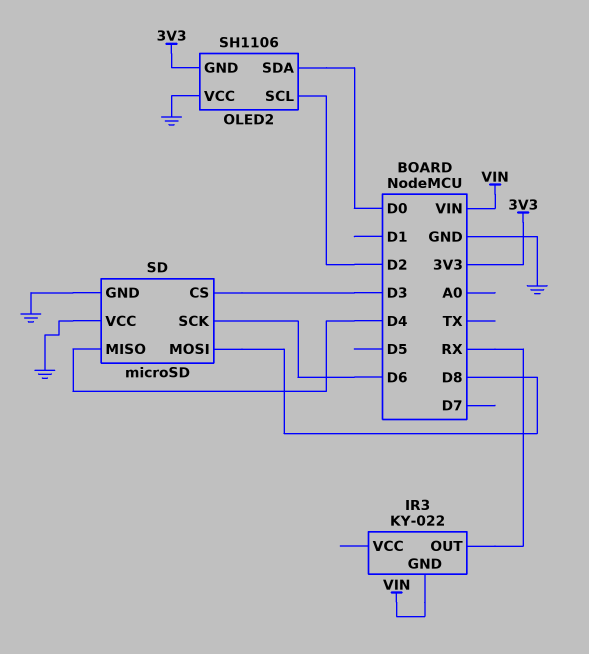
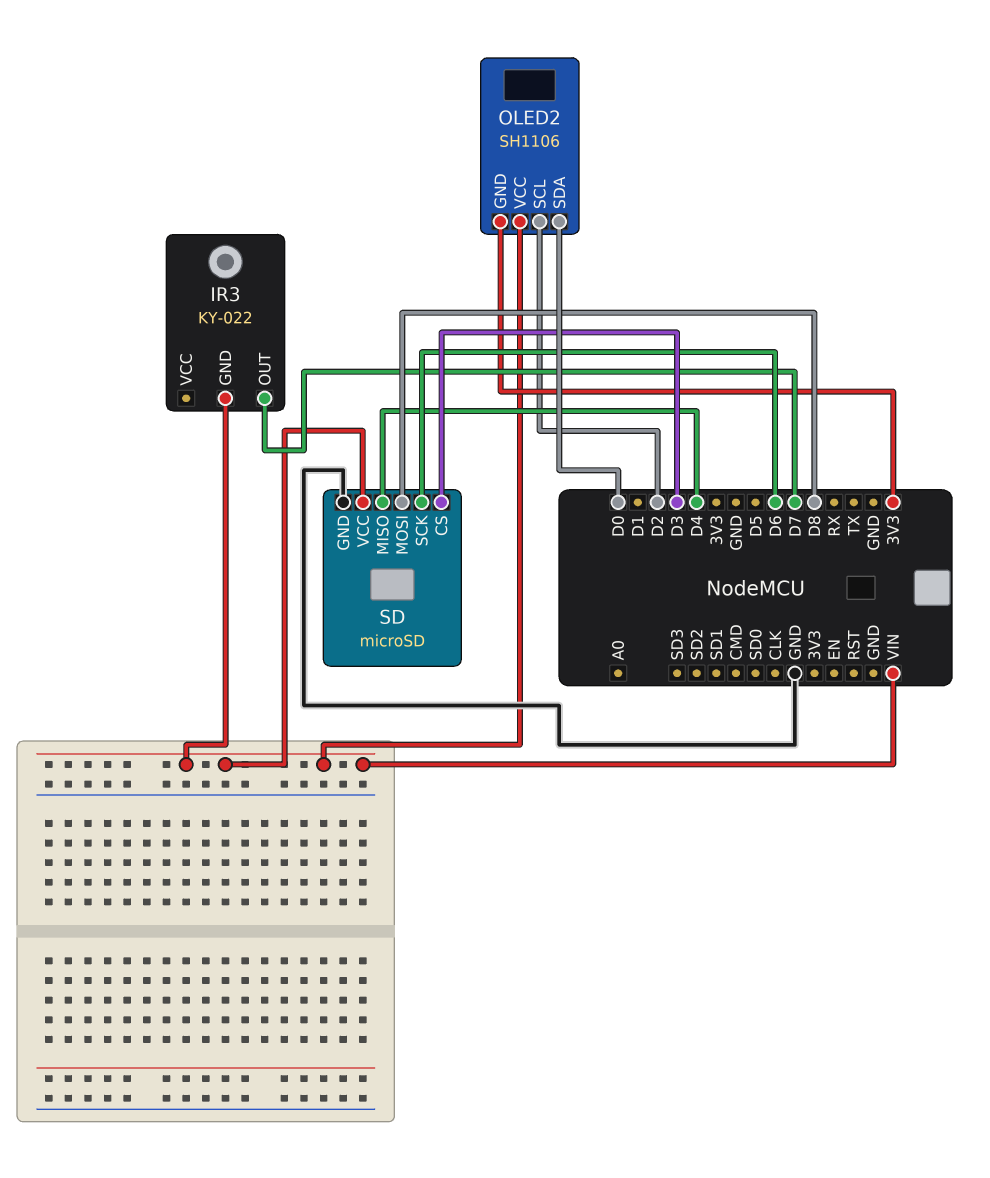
IR3 pin OUT: RX -> D7
OLED2 pin VCC: GND -> VIN
SD pin VCC: GND -> VIN

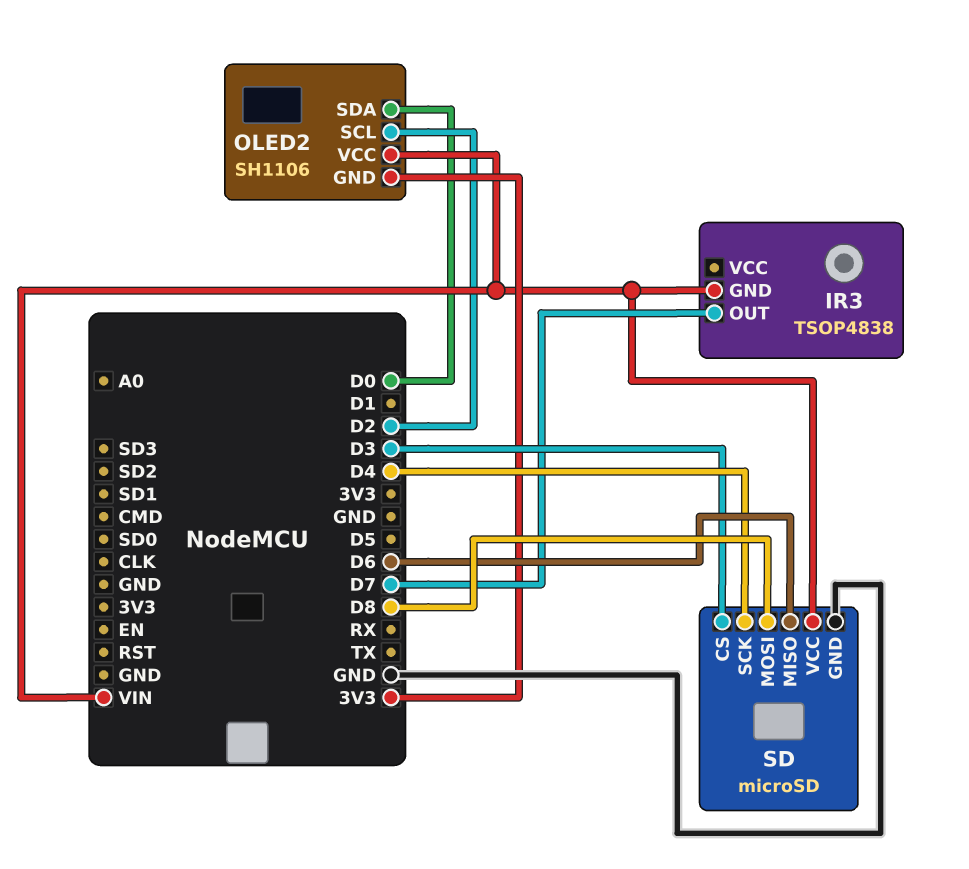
IR3: KY-022 -> TSOP4838
SD pin MISO: D4 -> D6
SD pin SCK: D6 -> D4

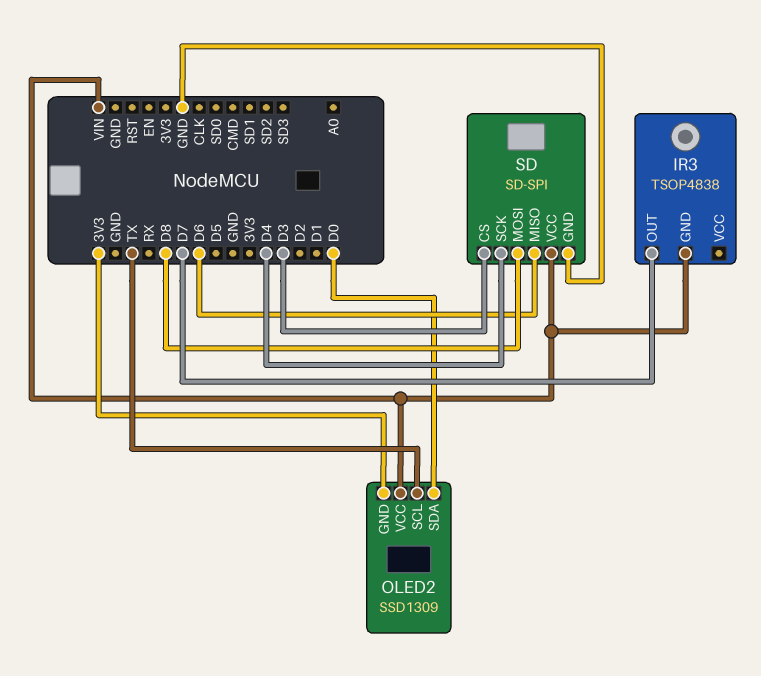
OLED2: SH1106 -> SSD1309
OLED2 pin SCL: D2 -> TX
SD: microSD -> SD-SPI

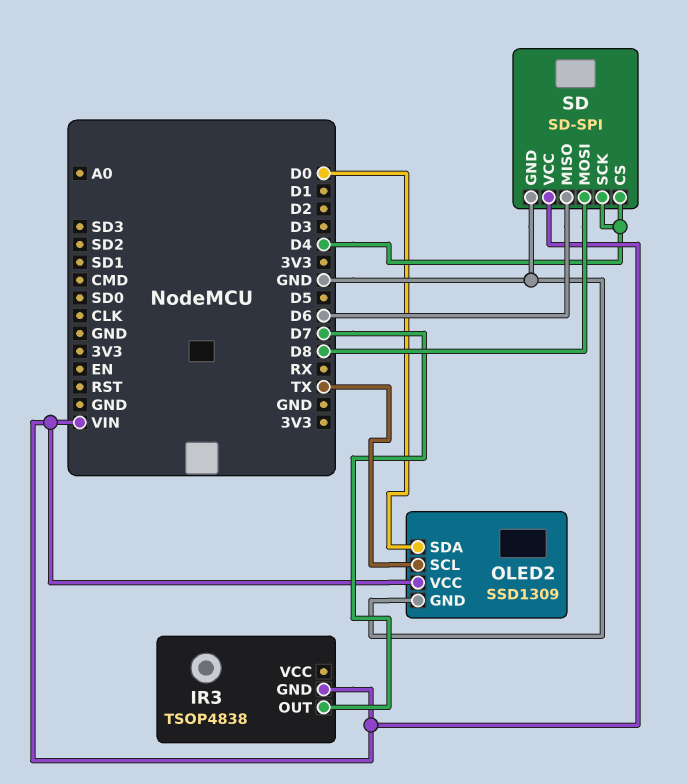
OLED2 pin GND: 3V3 -> GND
SD pin CS: D3 -> D4

